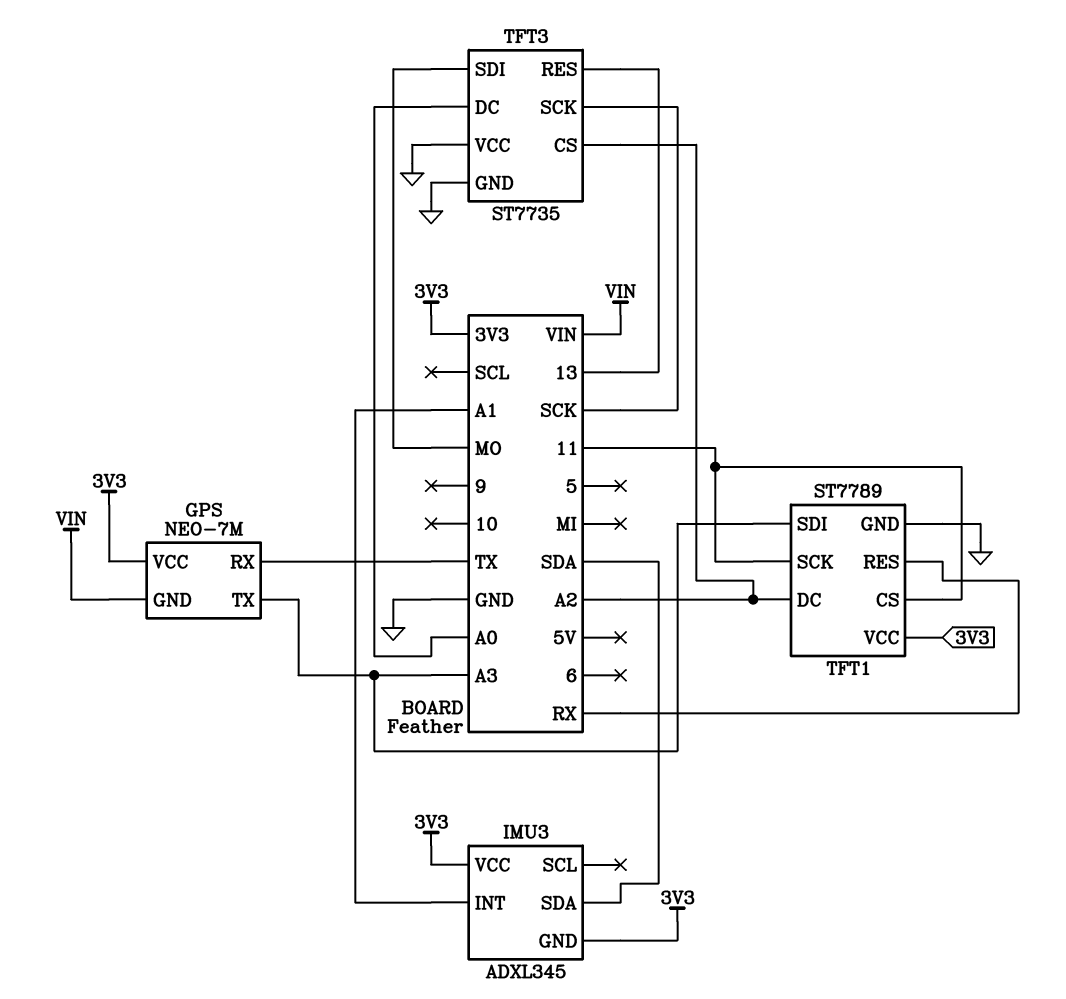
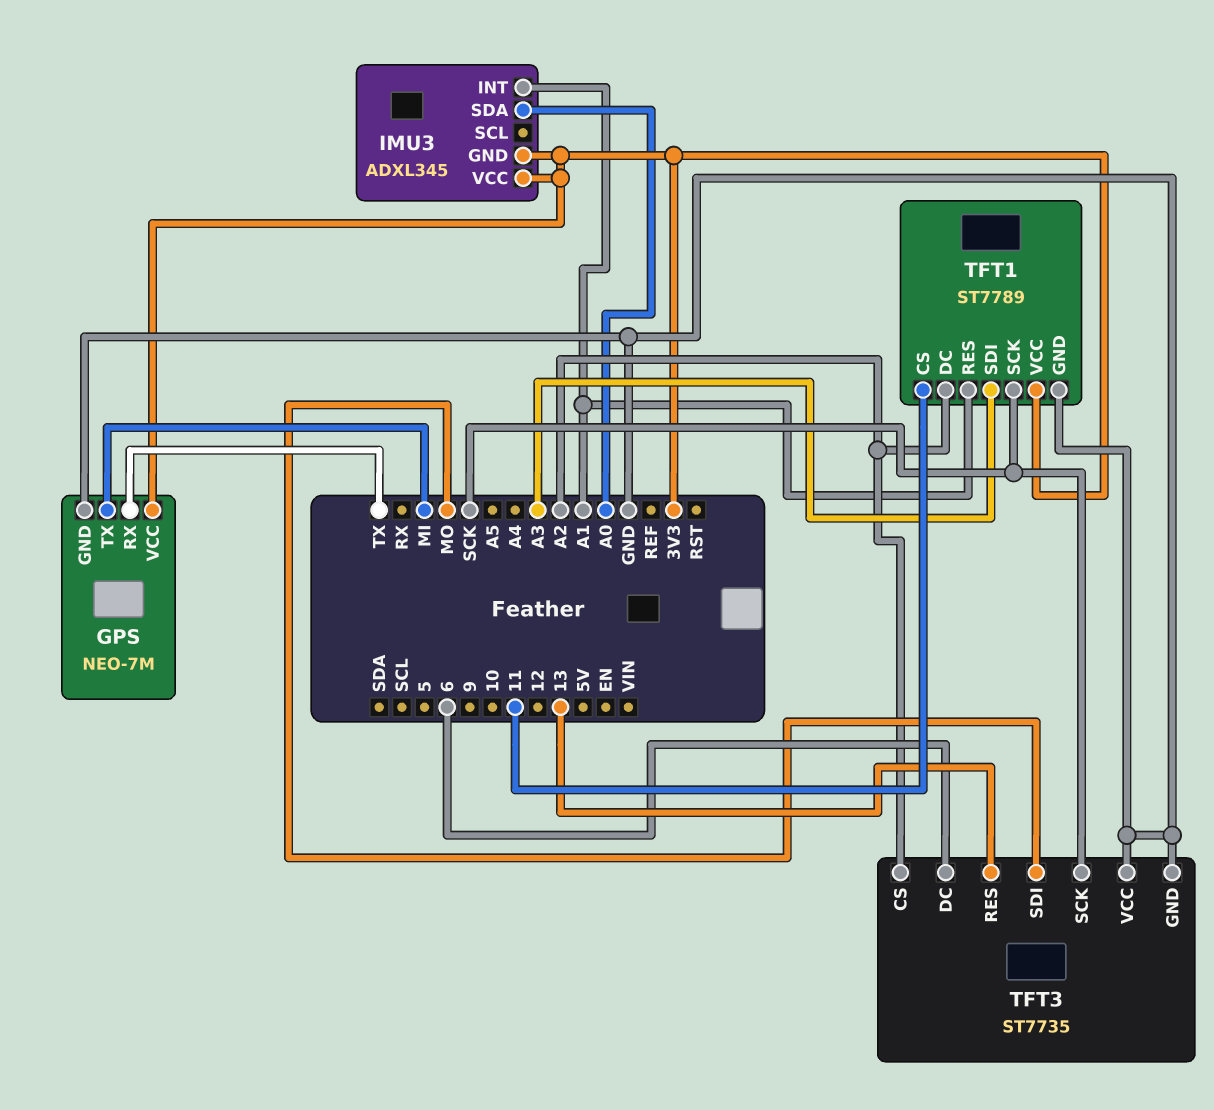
GPS pin GND: VIN -> GND
GPS pin TX: A3 -> MI
IMU3 pin SDA: SDA -> A0
TFT1 pin RES: RX -> A1
TFT1 pin SCK: 11 -> SCK
TFT3 pin DC: A0 -> 6

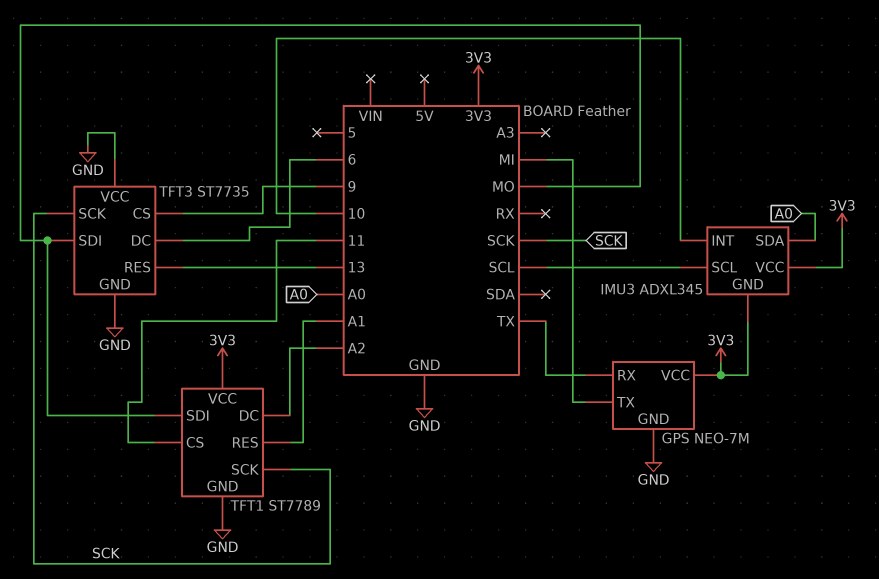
IMU3 pin INT: A1 -> 10
IMU3 pin SCL: none -> SCL
TFT1 pin SDI: A3 -> MO
TFT3 pin CS: A2 -> 9

